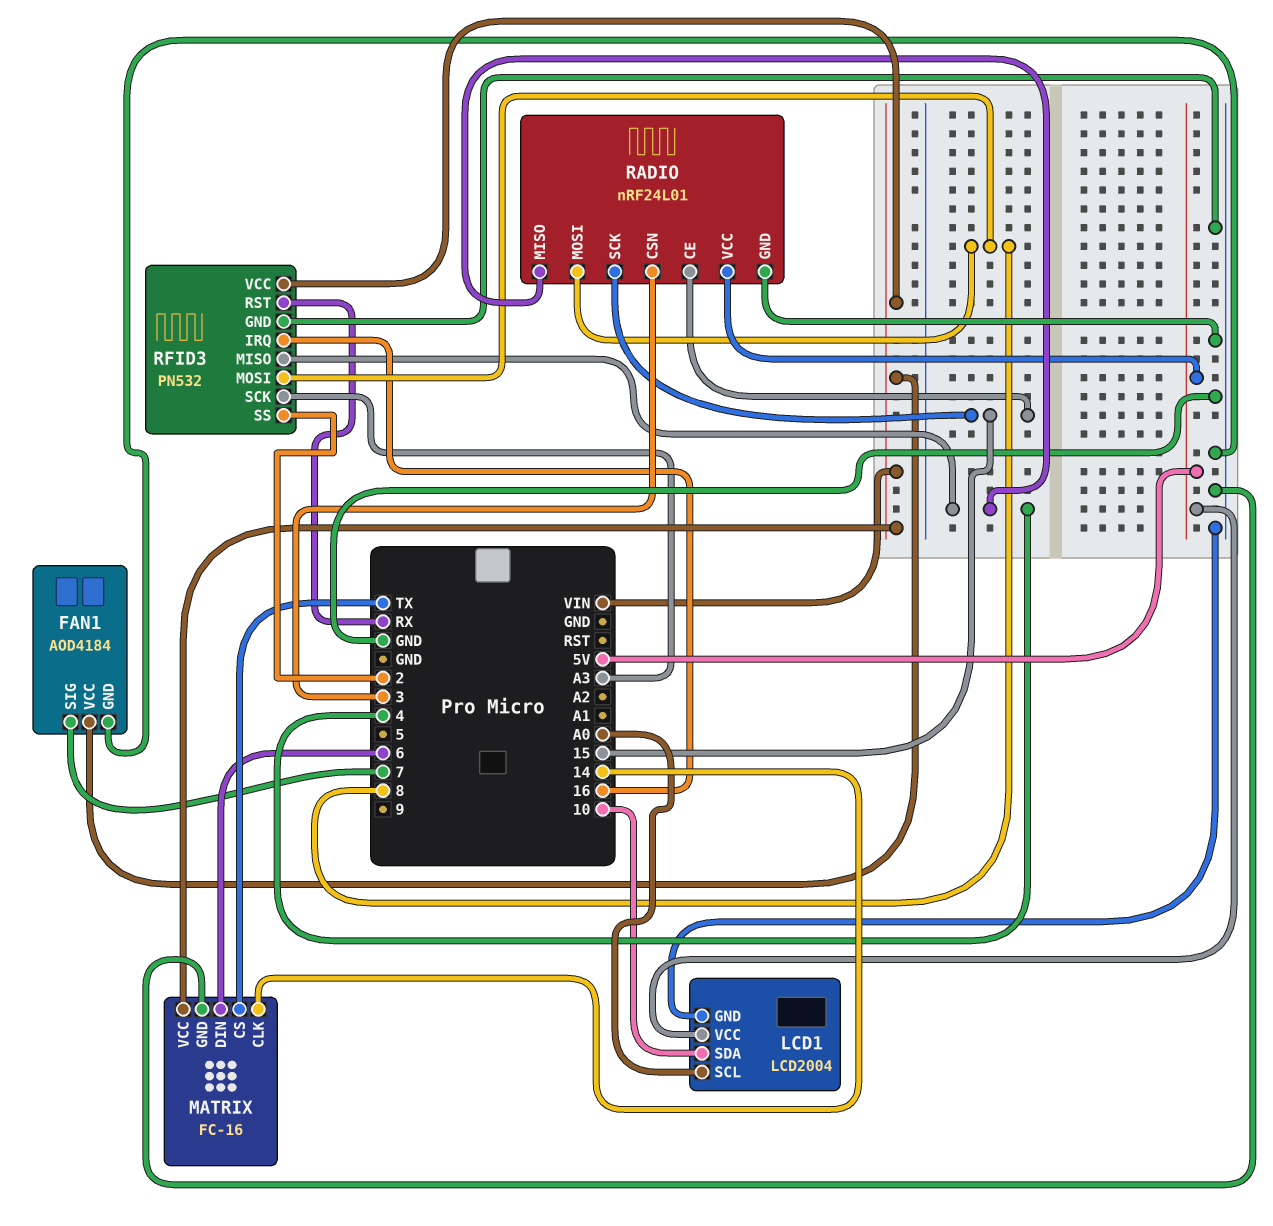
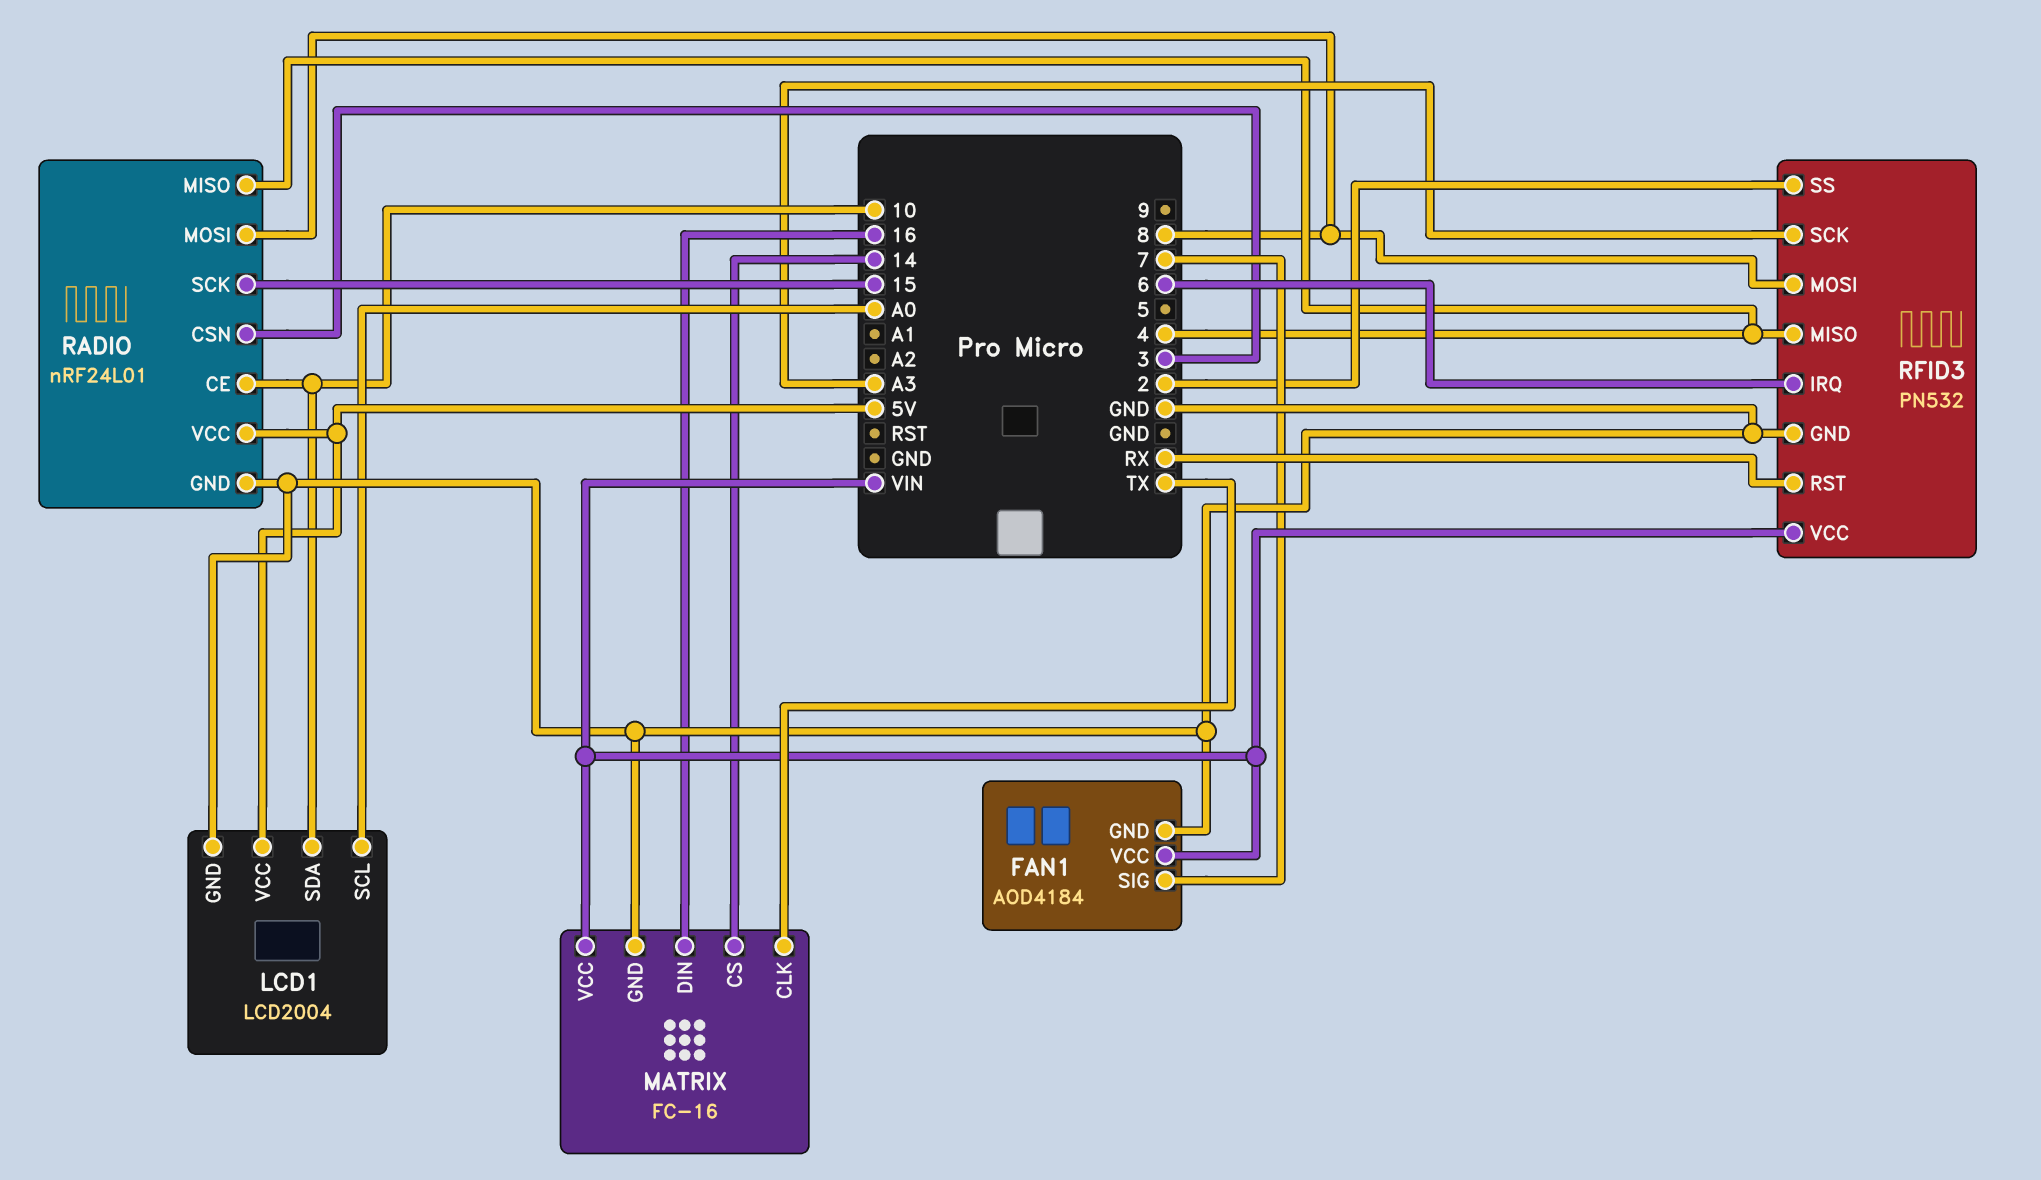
MATRIX pin CLK: 14 -> TX
MATRIX pin CS: TX -> 14
MATRIX pin DIN: 6 -> 16
RADIO pin CE: 15 -> 10
RFID3 pin IRQ: 16 -> 6

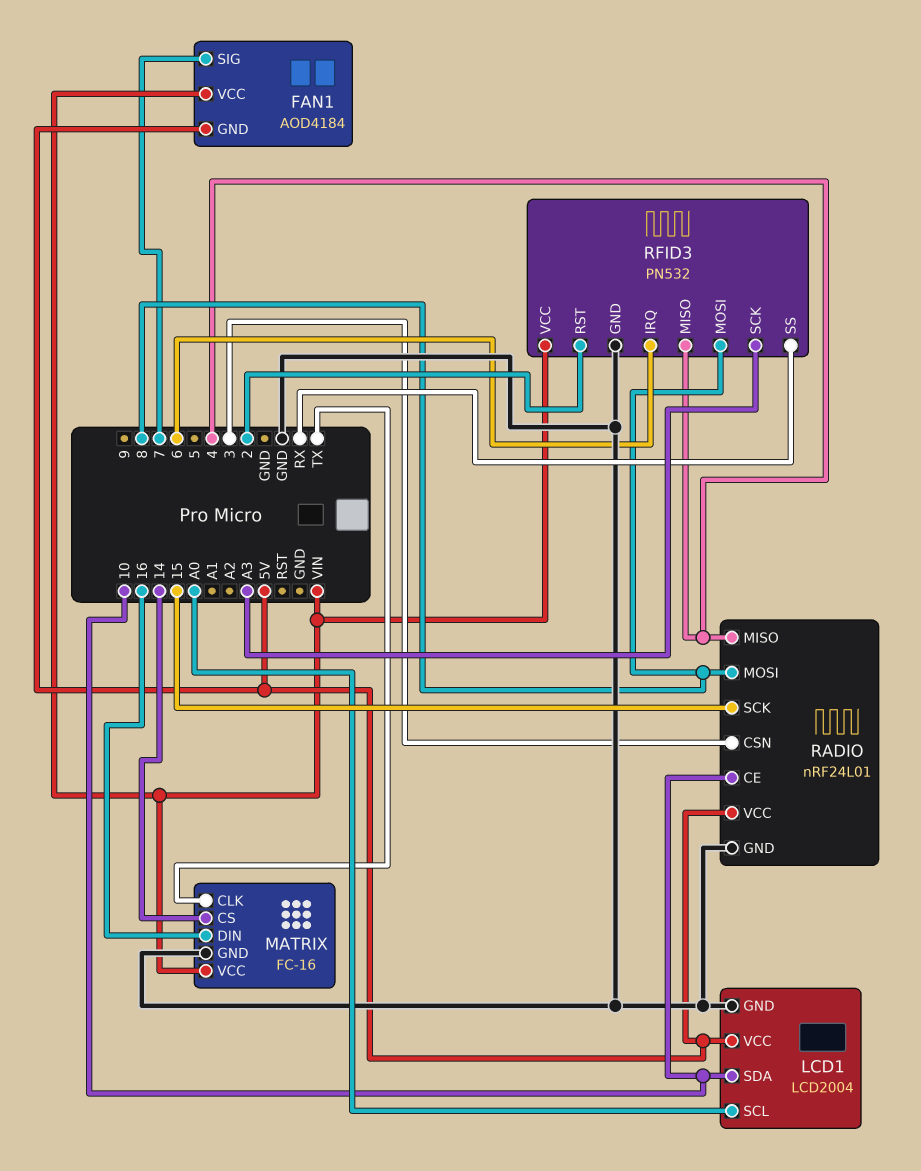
FAN1 pin GND: GND -> 5V
RFID3 pin RST: RX -> 2
RFID3 pin SS: 2 -> RX

